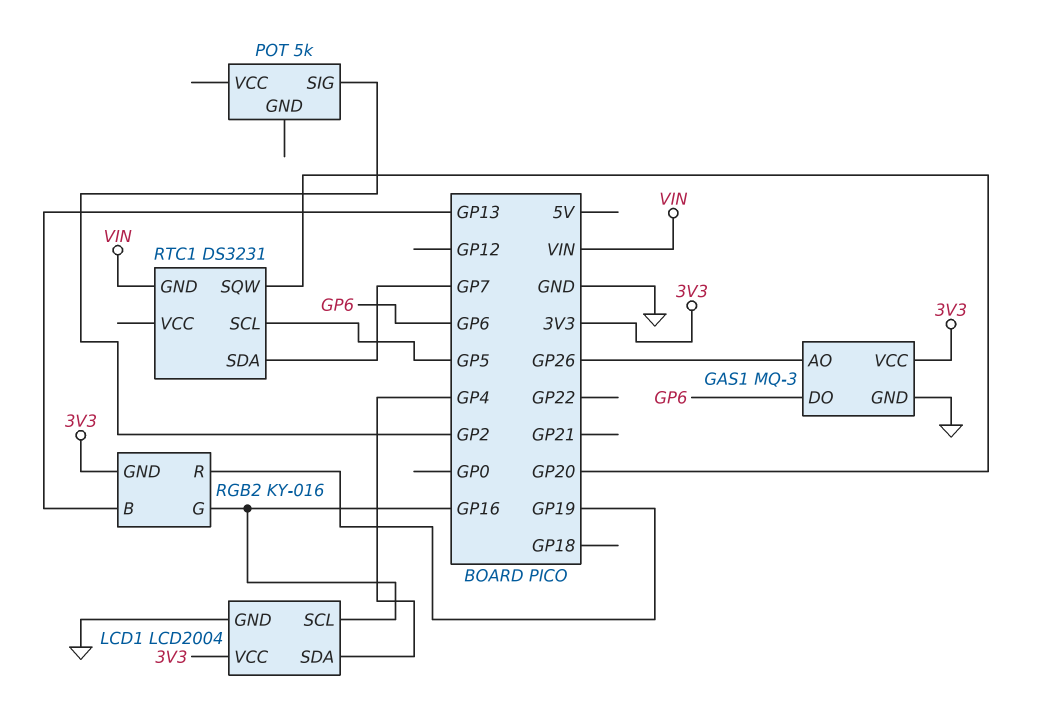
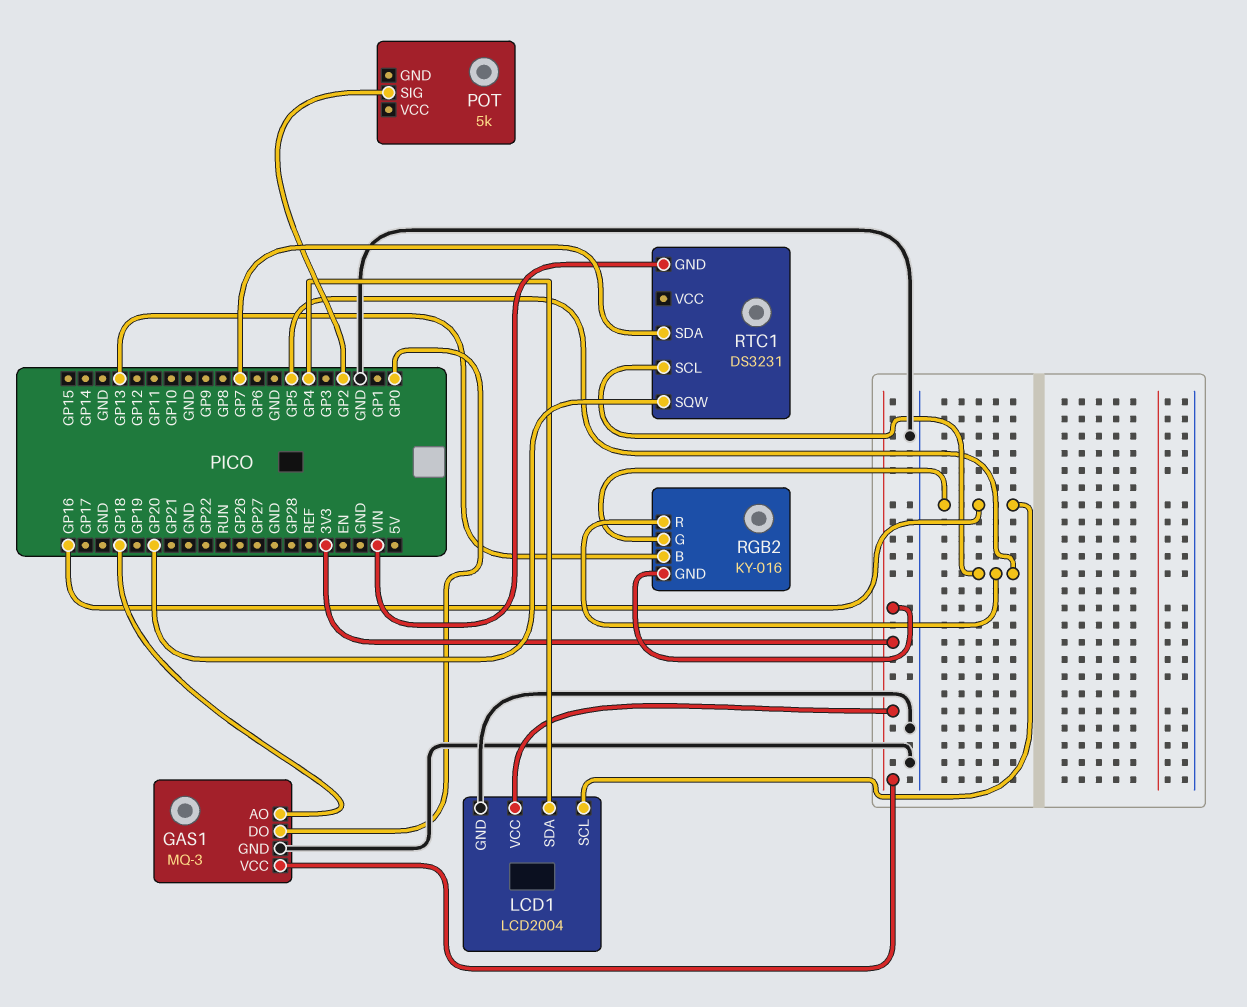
GAS1 pin AO: GP26 -> GP18
GAS1 pin DO: GP6 -> GP0
RGB2 pin R: GP19 -> GP5

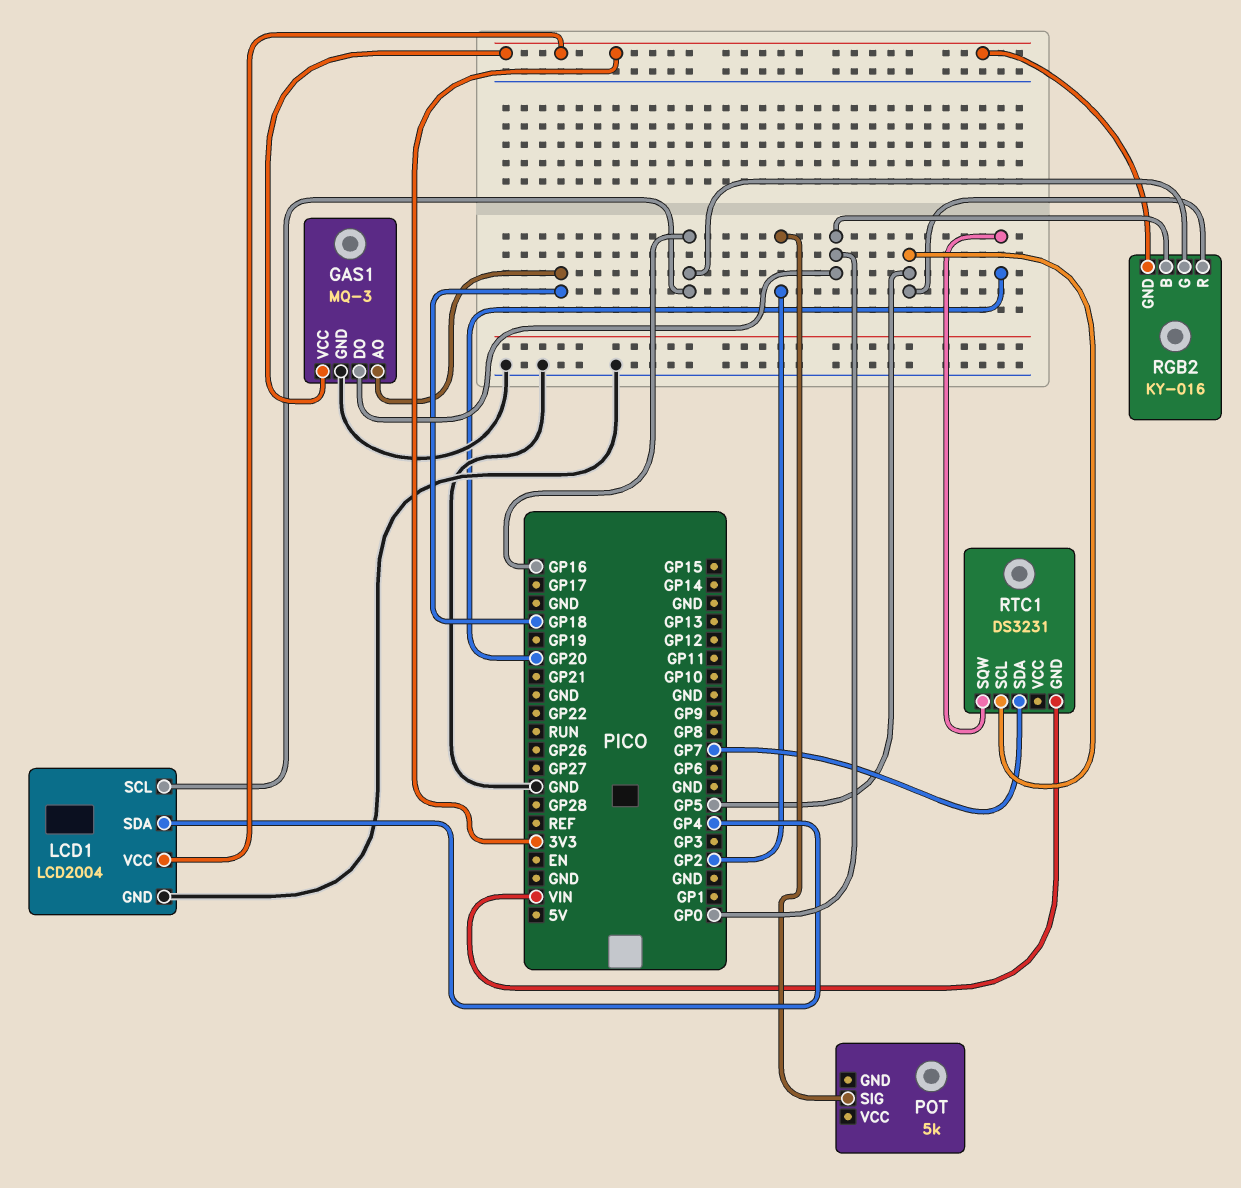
RGB2 pin B: GP13 -> GP0

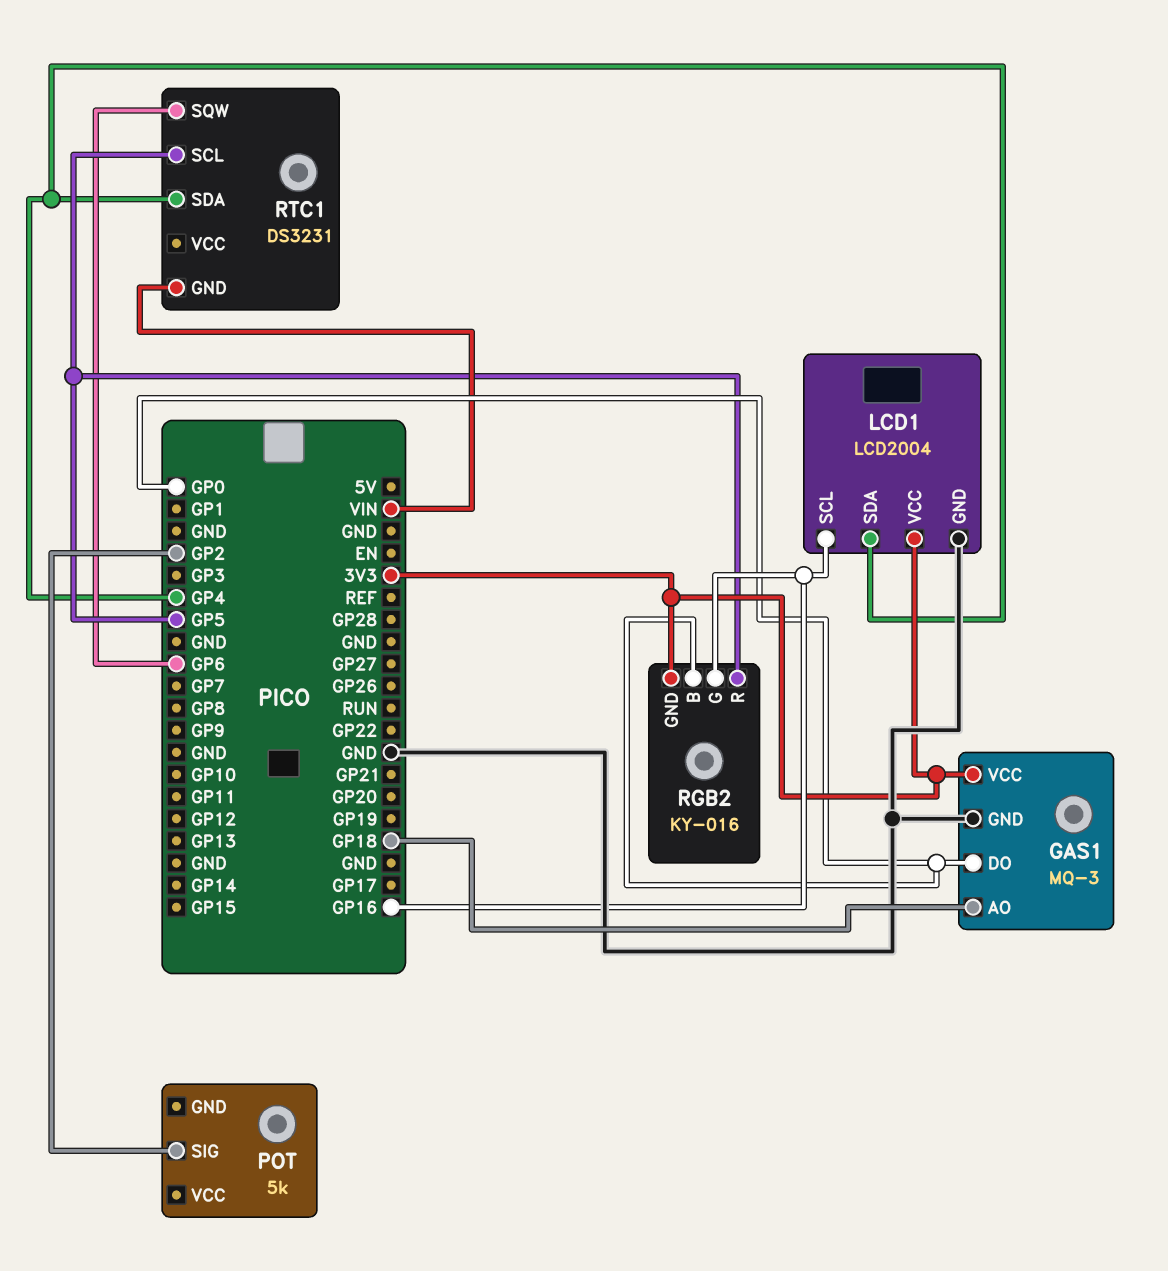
RTC1 pin SDA: GP7 -> GP4
RTC1 pin SQW: GP20 -> GP6

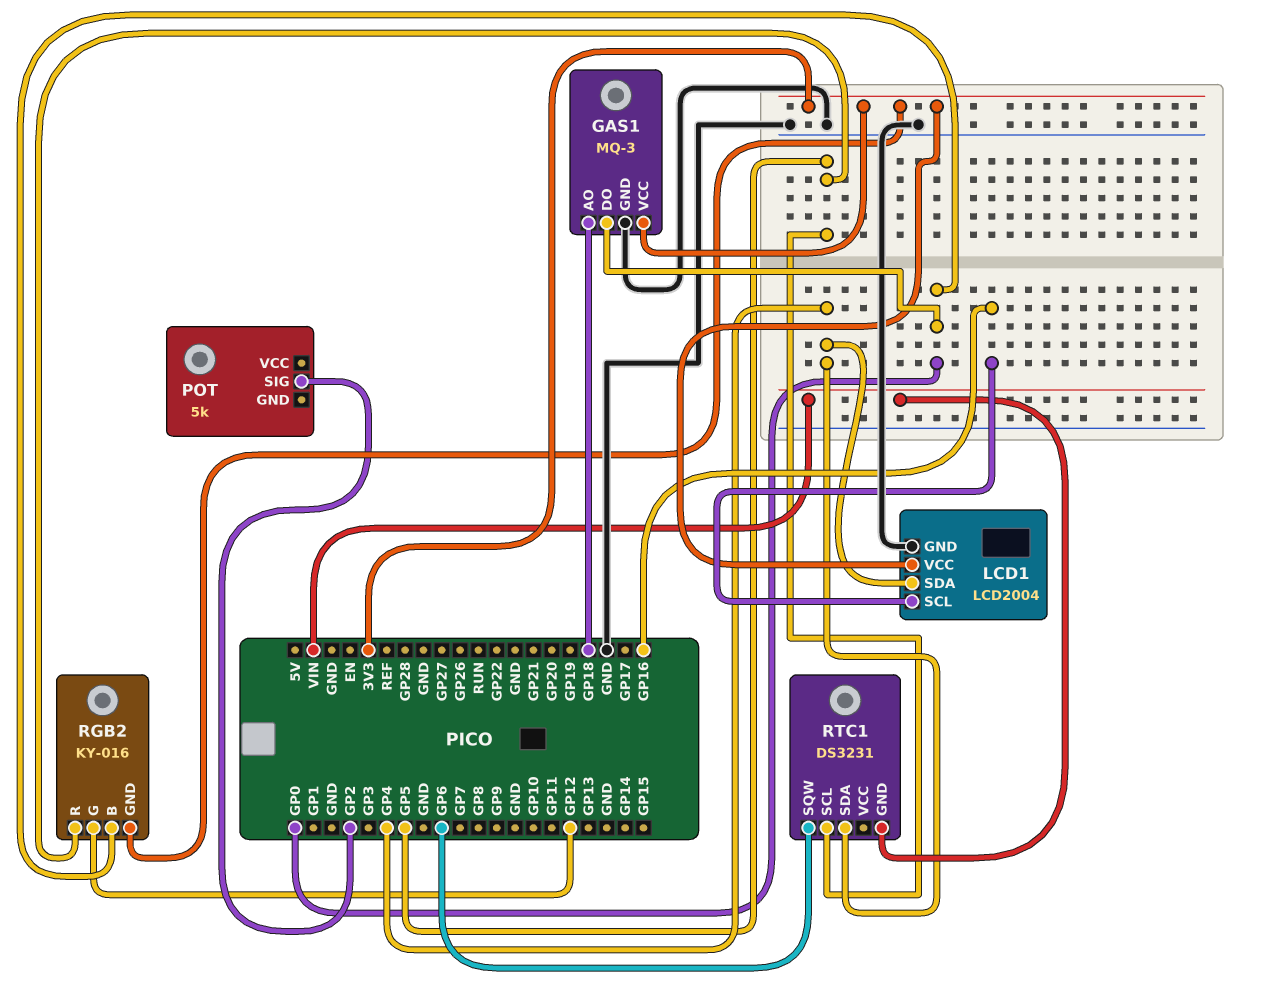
RGB2 pin G: GP16 -> GP12

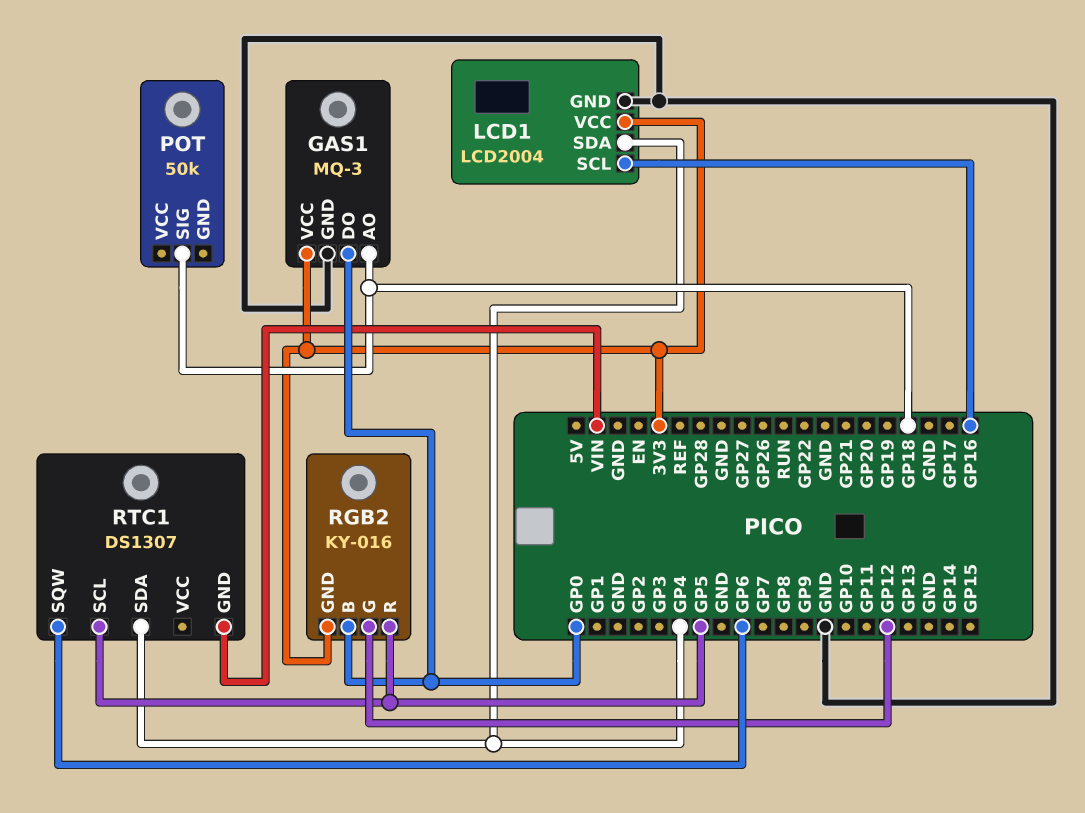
POT: 5k -> 50k
POT pin SIG: GP2 -> GP18
RTC1: DS3231 -> DS1307

